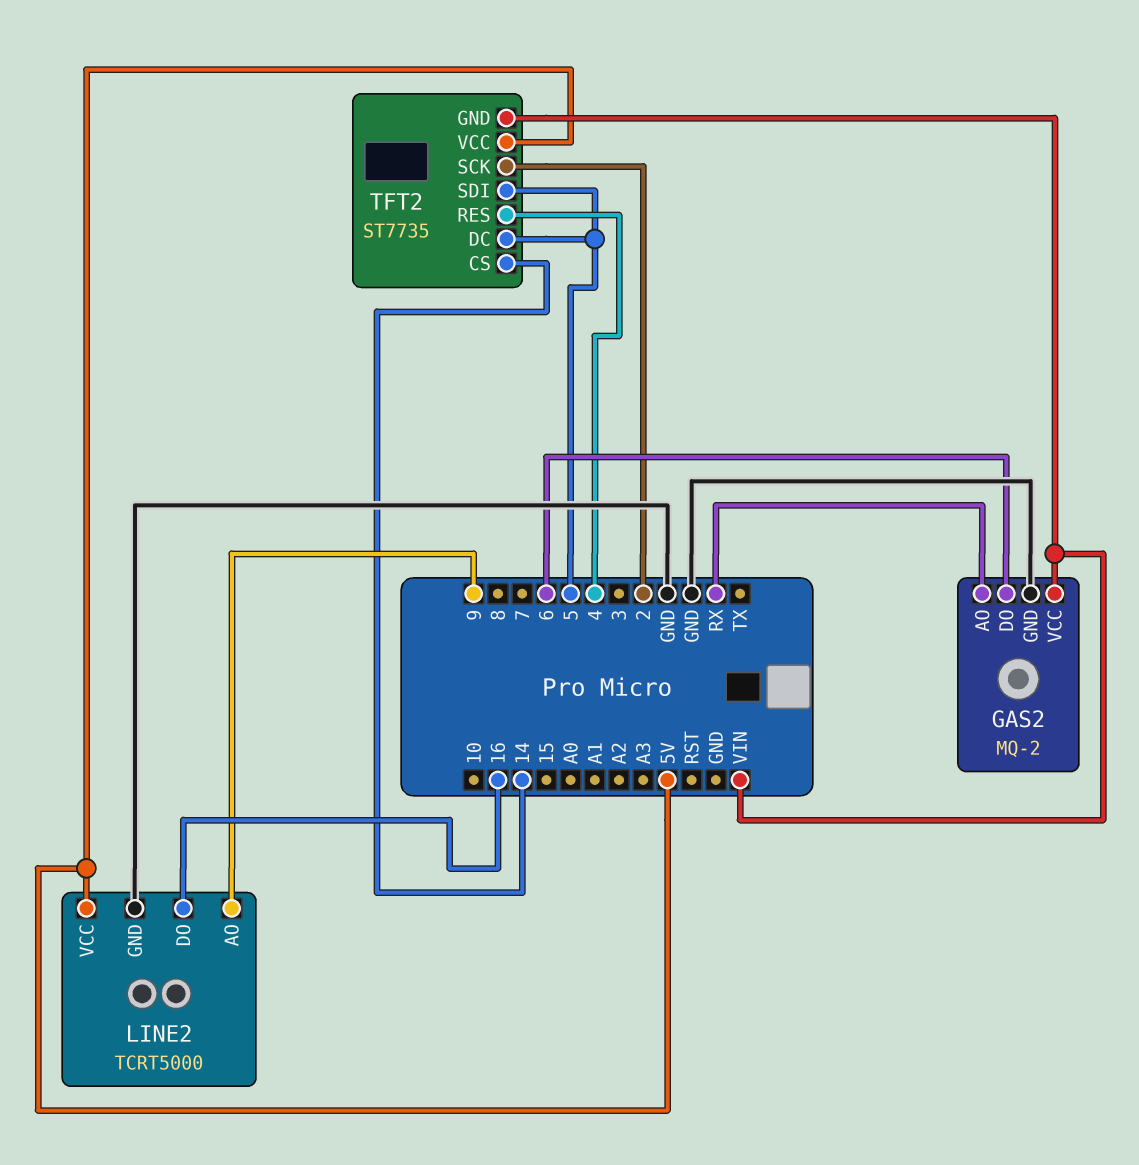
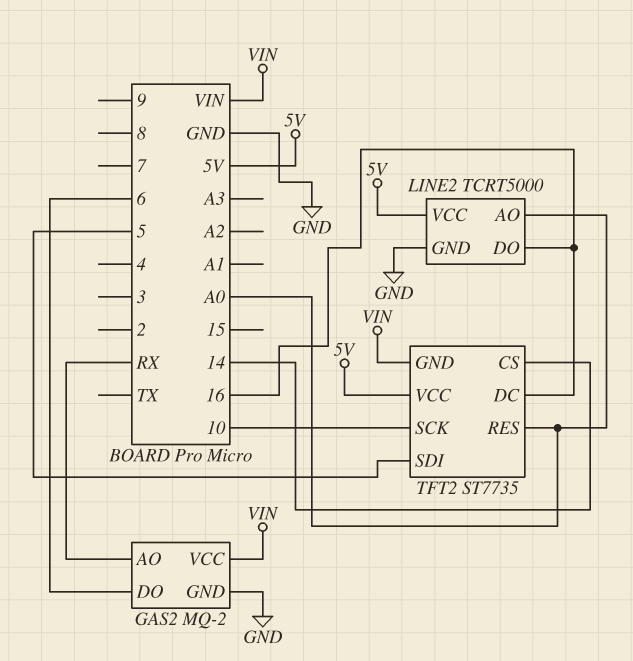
LINE2 pin AO: 9 -> A0
TFT2 pin DC: 5 -> 16
TFT2 pin RES: 4 -> A0
TFT2 pin SCK: 2 -> 10

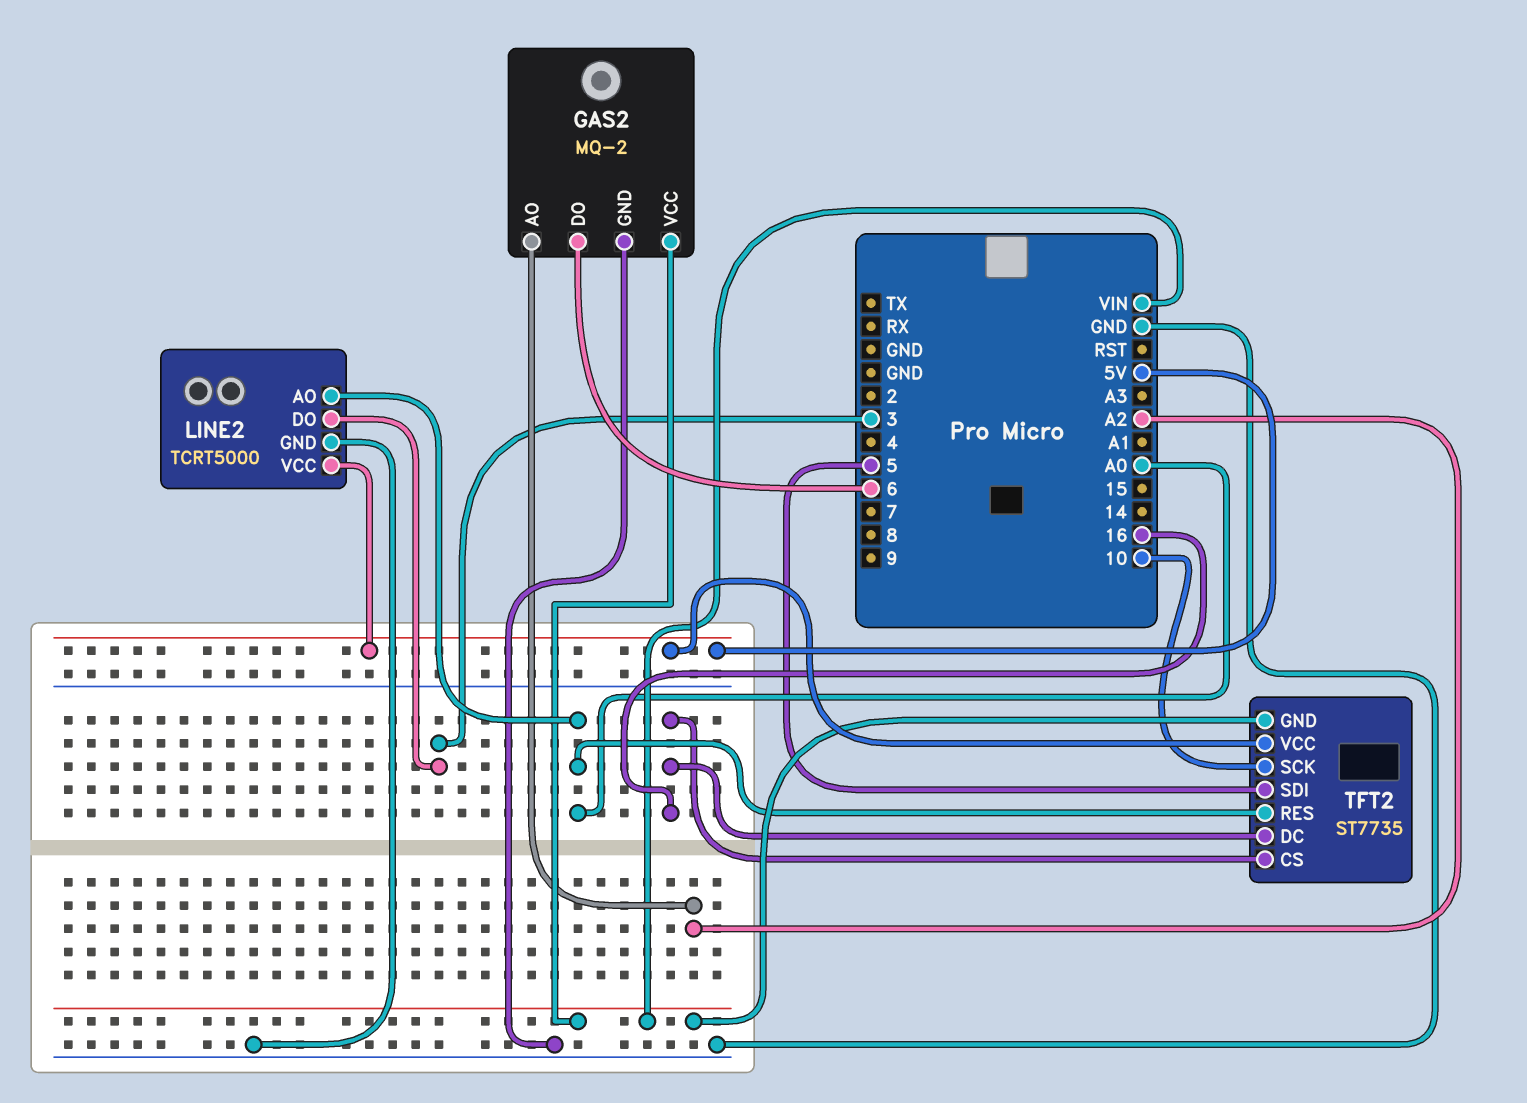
GAS2 pin AO: RX -> A2
LINE2 pin DO: 16 -> 3
TFT2 pin CS: 14 -> 16

